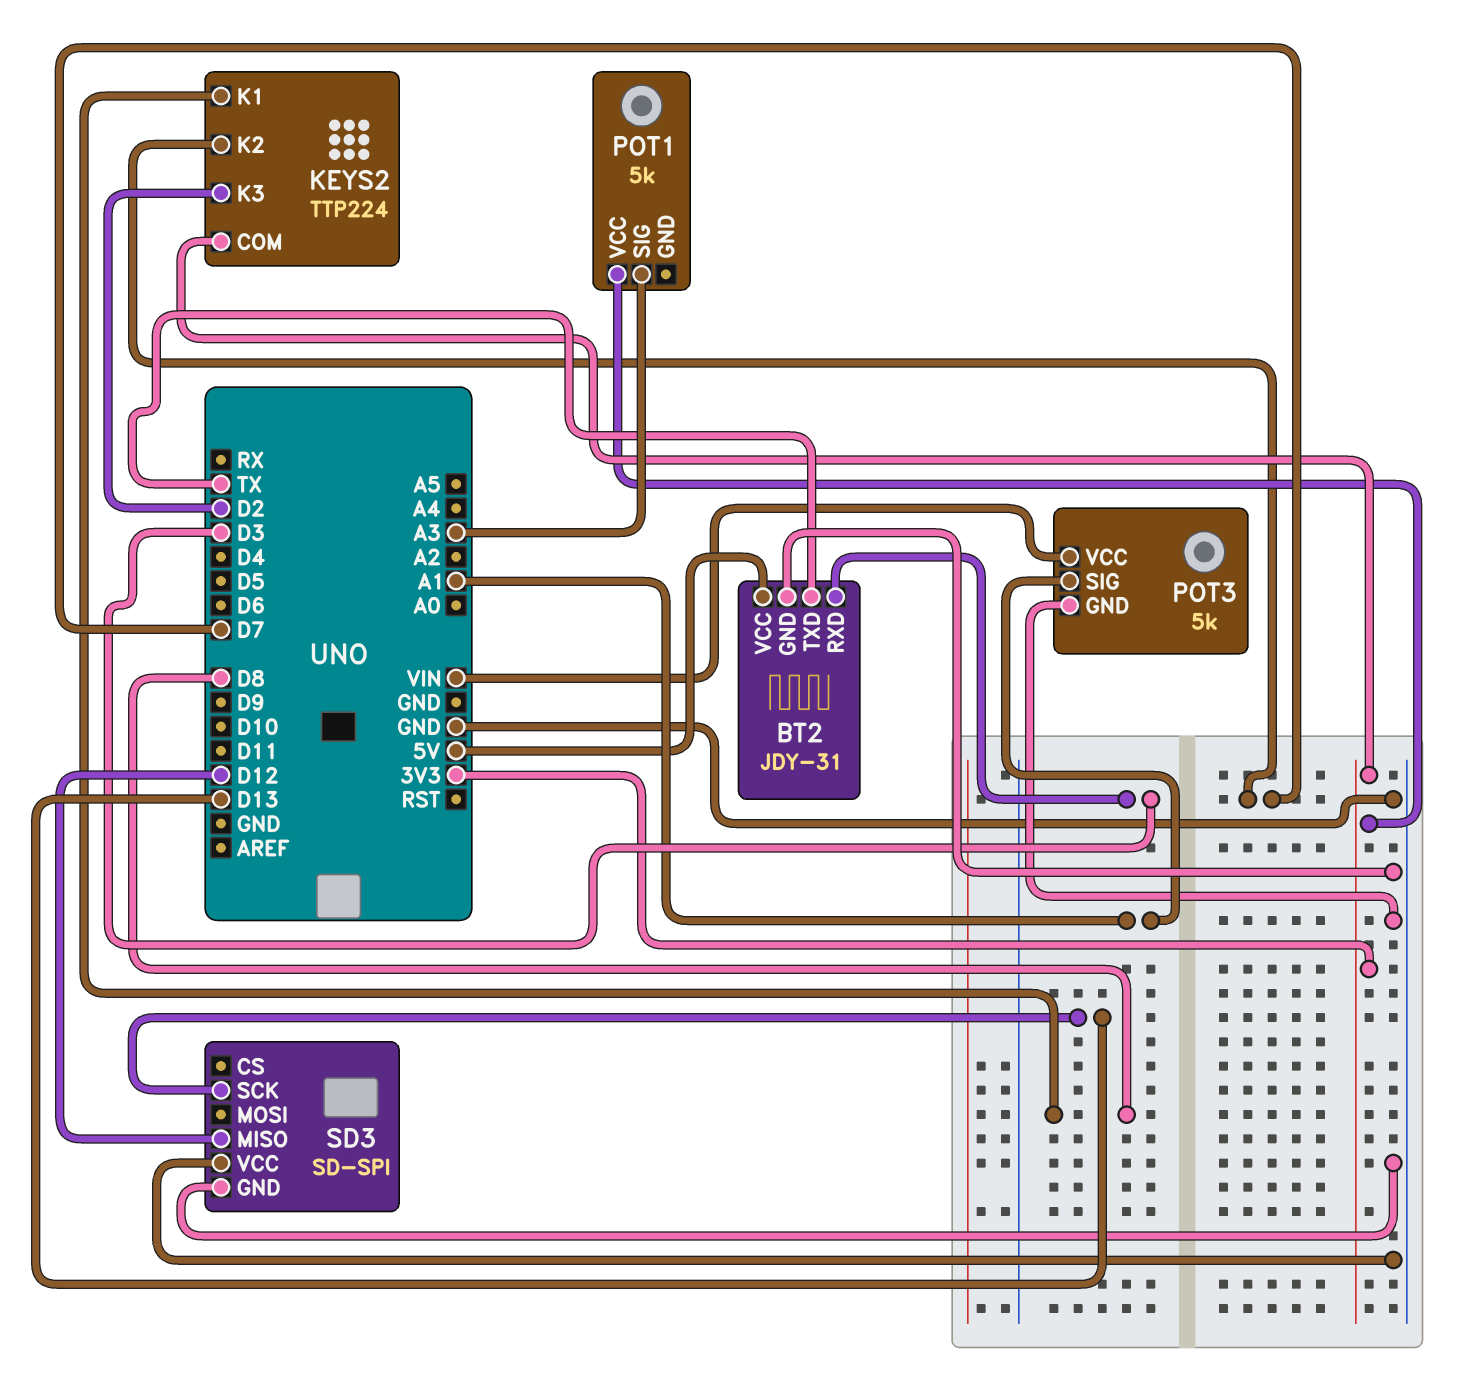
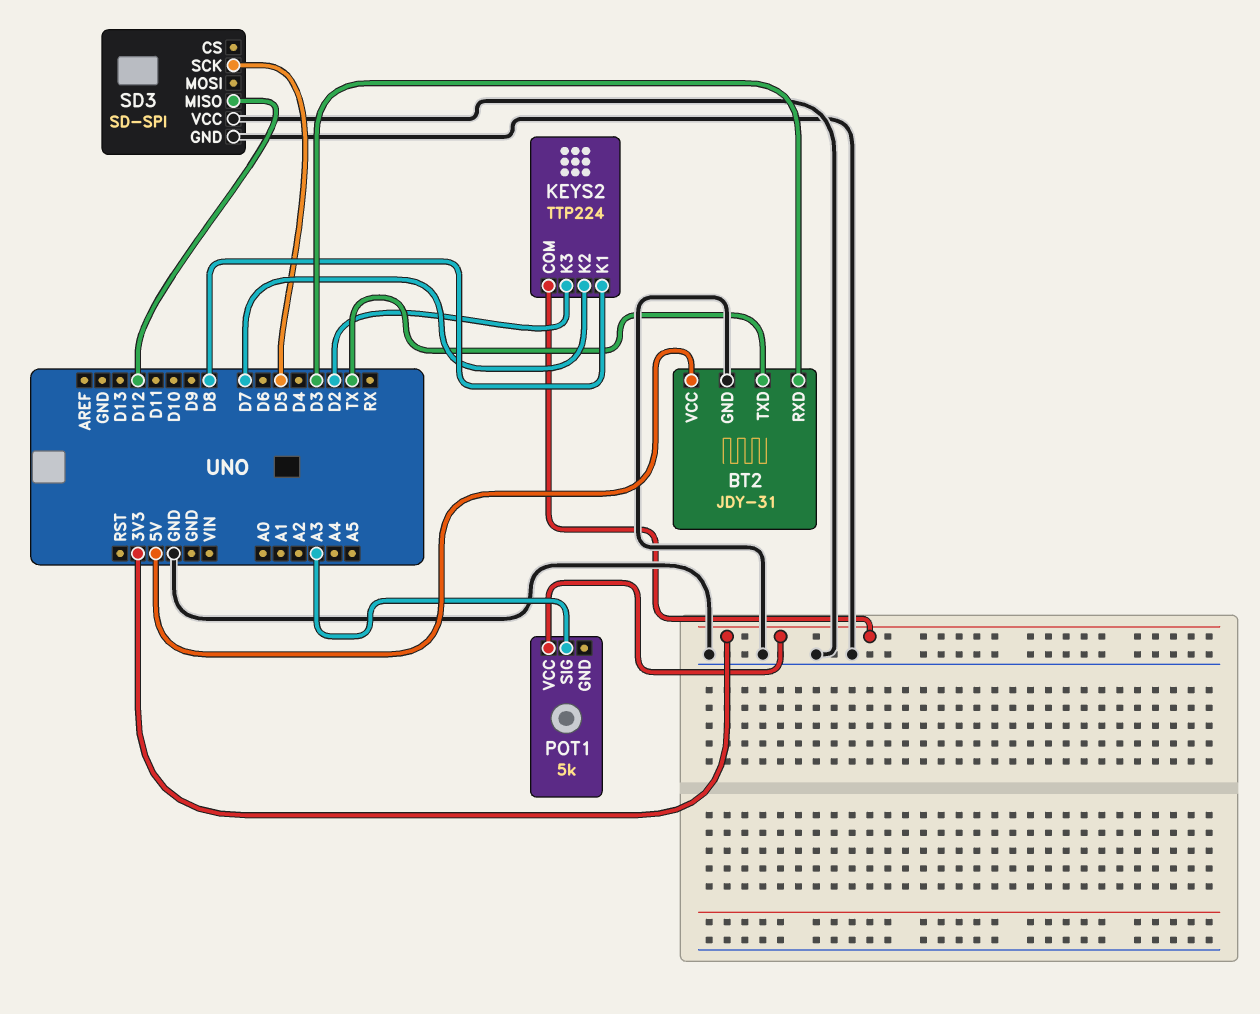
POT3: 5k -> none
POT3 pin GND: GND -> none
POT3 pin SIG: A1 -> none
POT3 pin VCC: VIN -> none
SD3 pin SCK: D13 -> D5

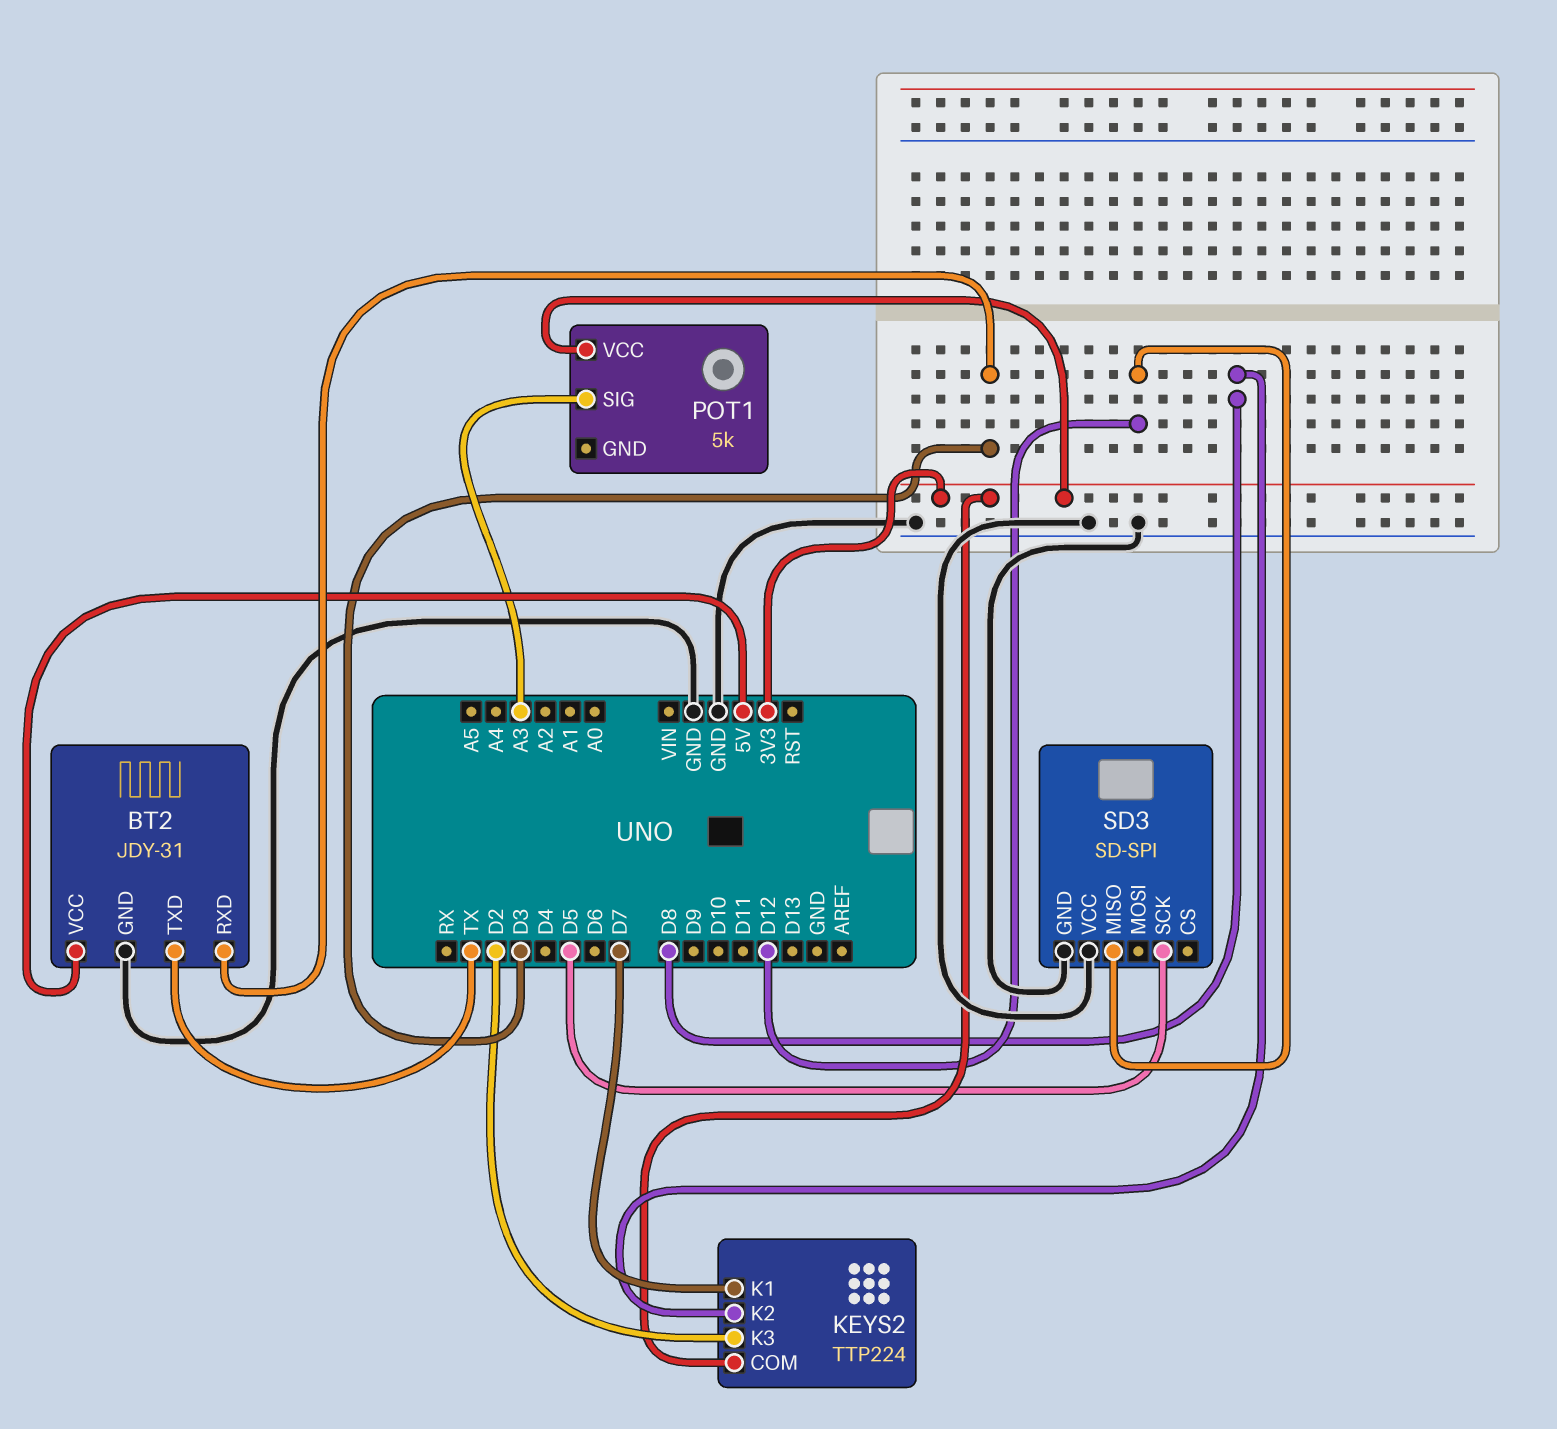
KEYS2 pin K1: D8 -> D7
KEYS2 pin K2: D7 -> D8

